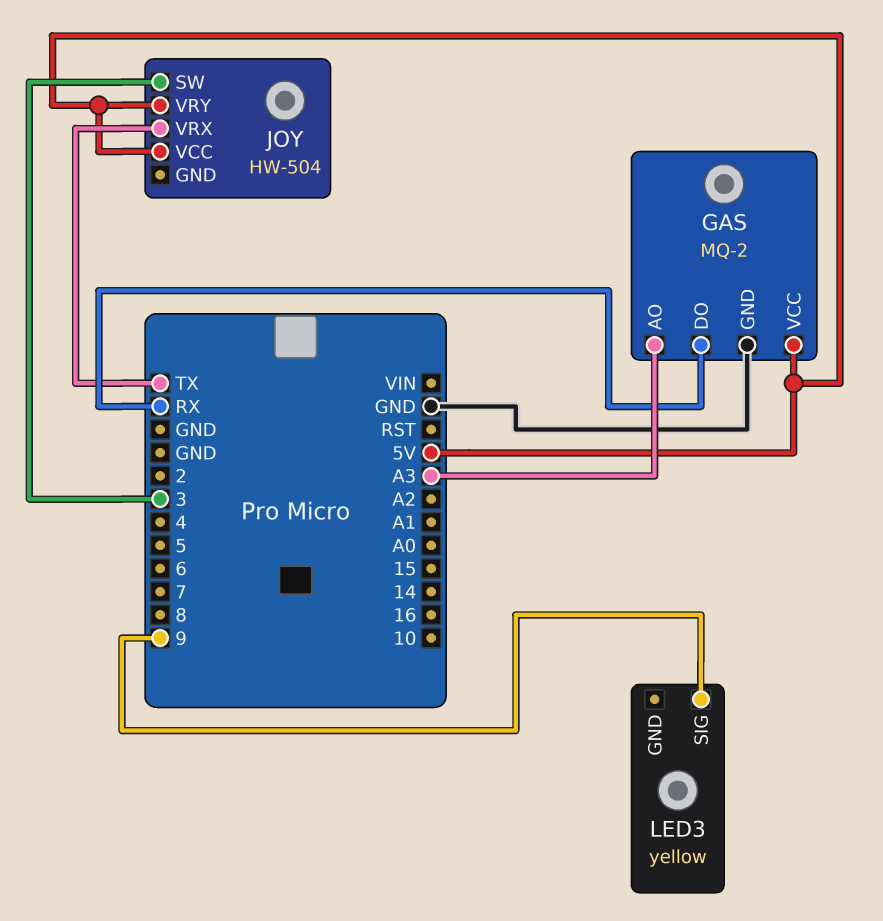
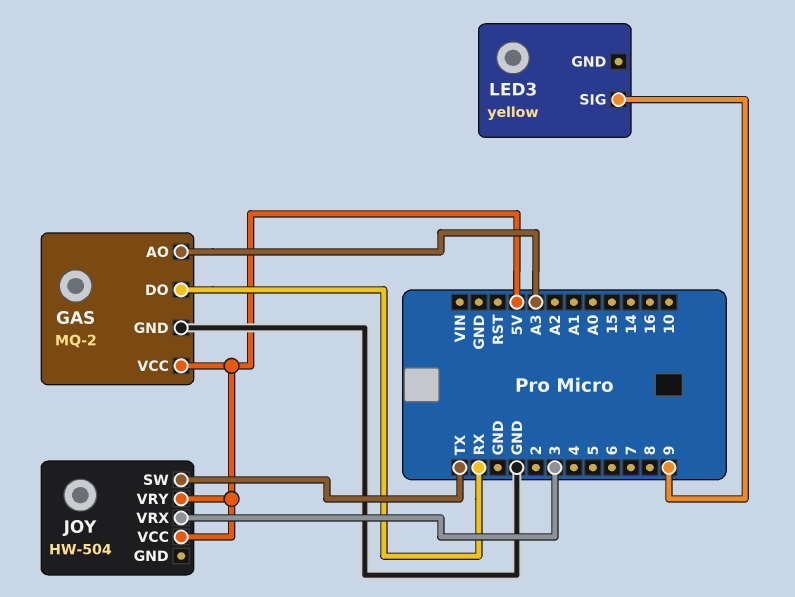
JOY pin SW: 3 -> TX
JOY pin VRX: TX -> 3

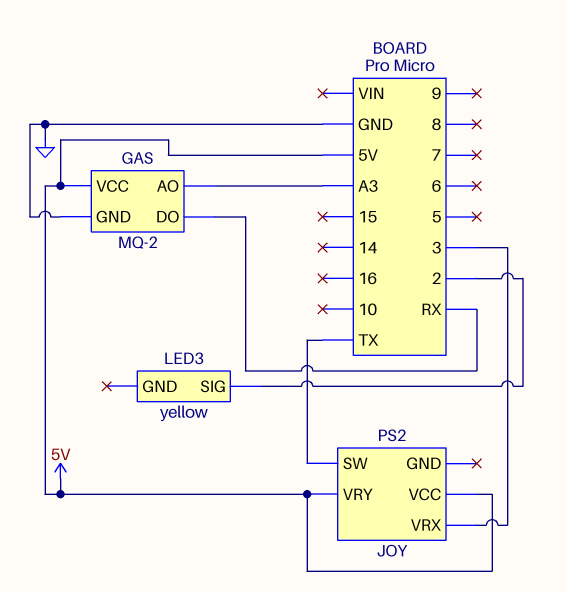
JOY: HW-504 -> PS2
LED3 pin SIG: 9 -> 2

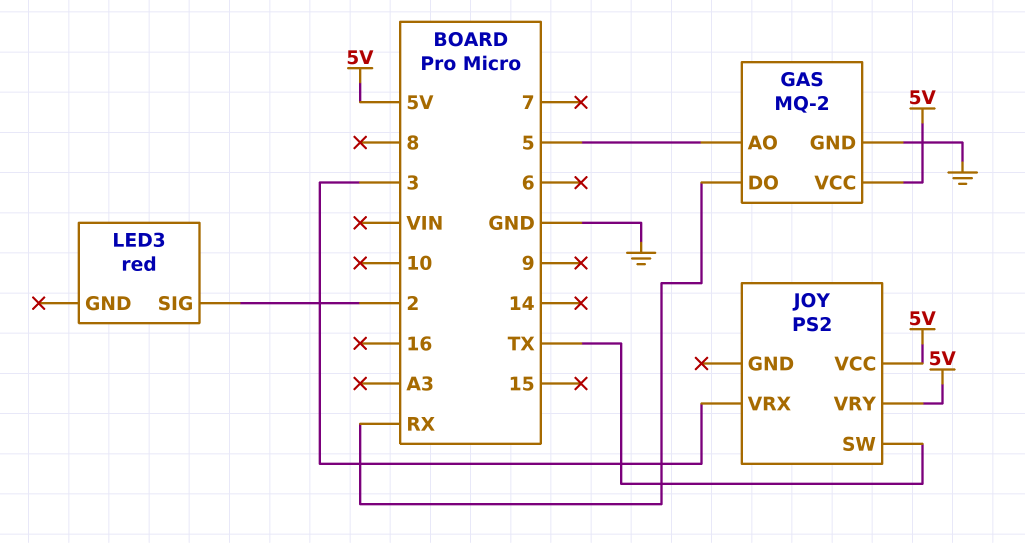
GAS pin AO: A3 -> 5
LED3: yellow -> red

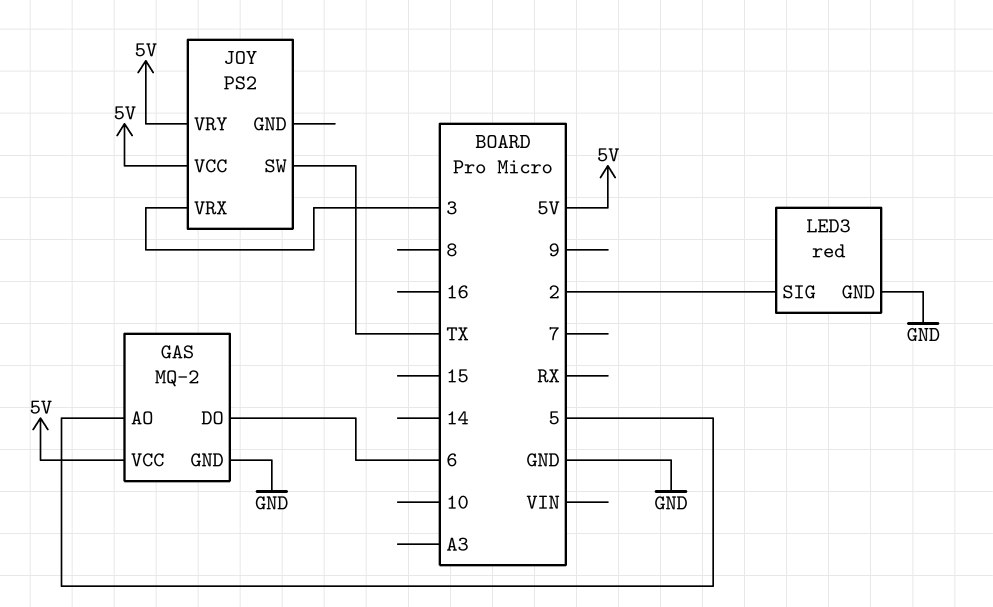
GAS pin DO: RX -> 6
LED3 pin GND: none -> GND

